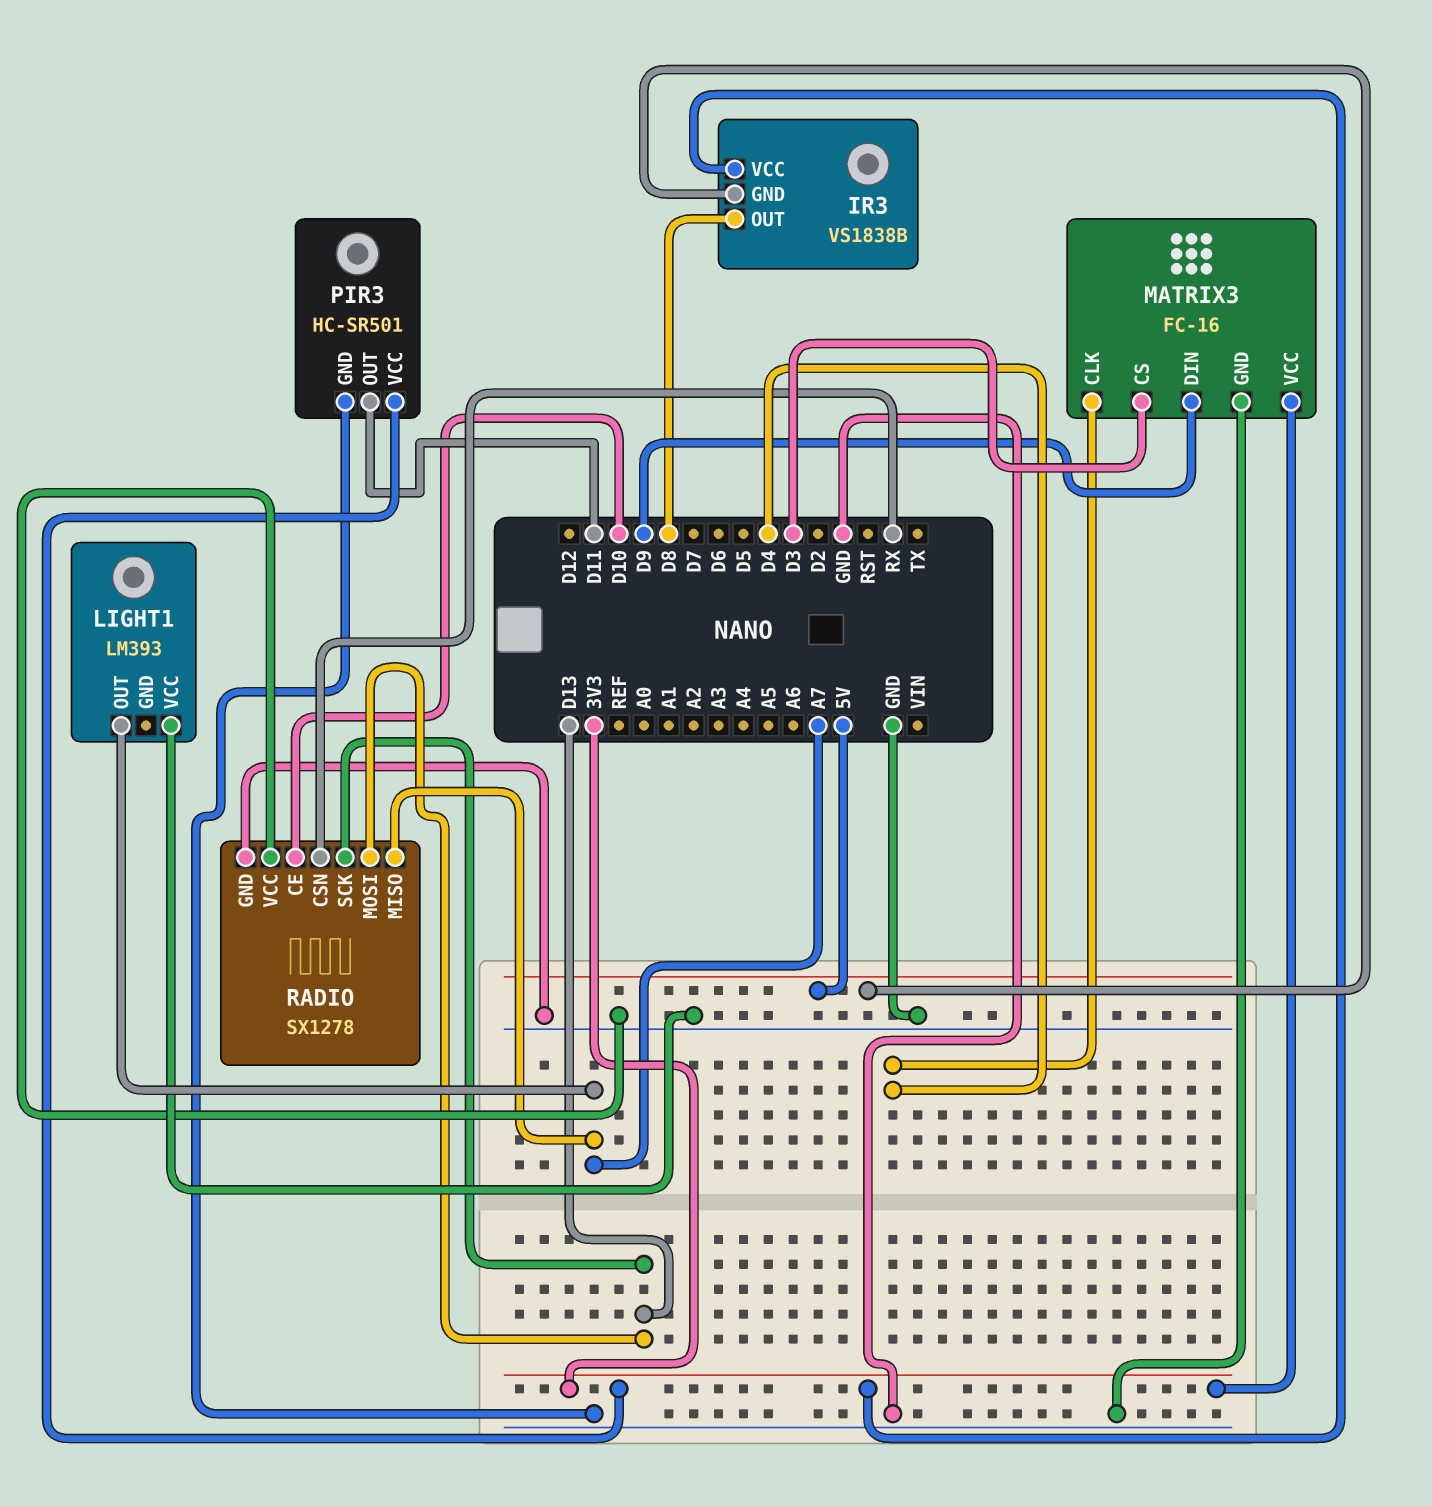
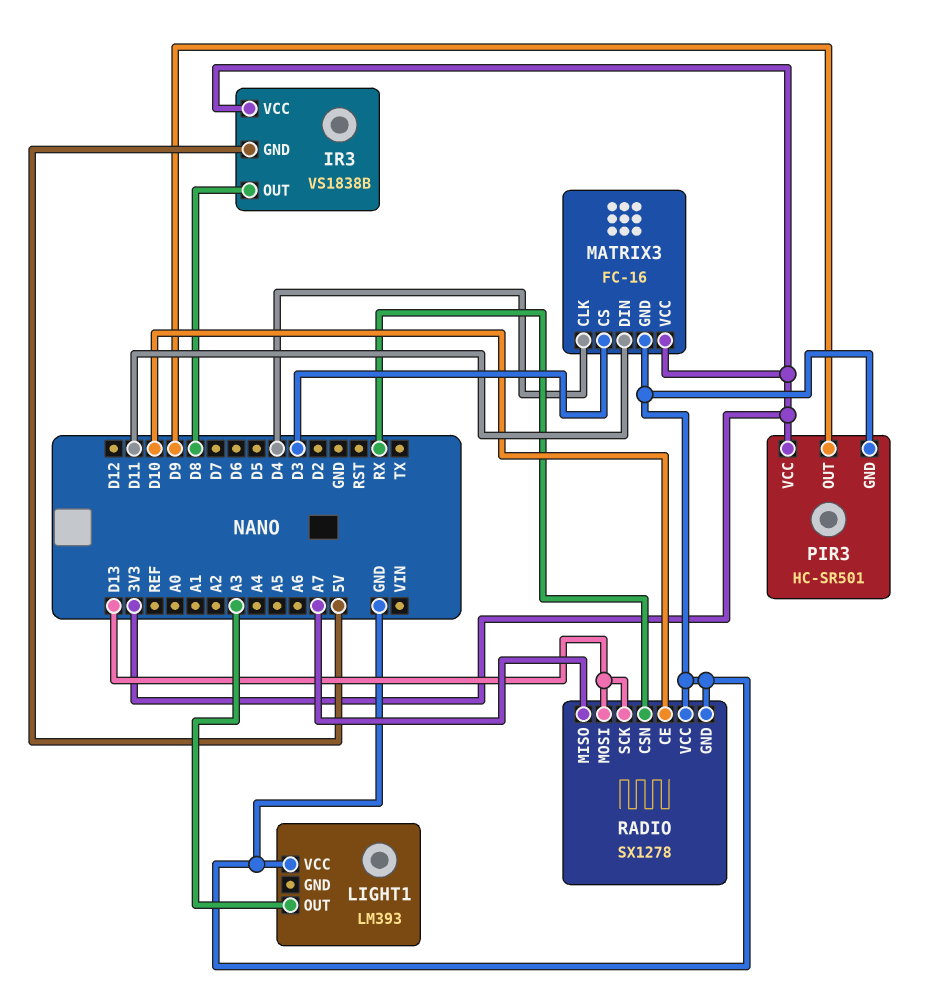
LIGHT1 pin OUT: A7 -> A3
MATRIX3 pin DIN: D9 -> D11
PIR3 pin OUT: D11 -> D9

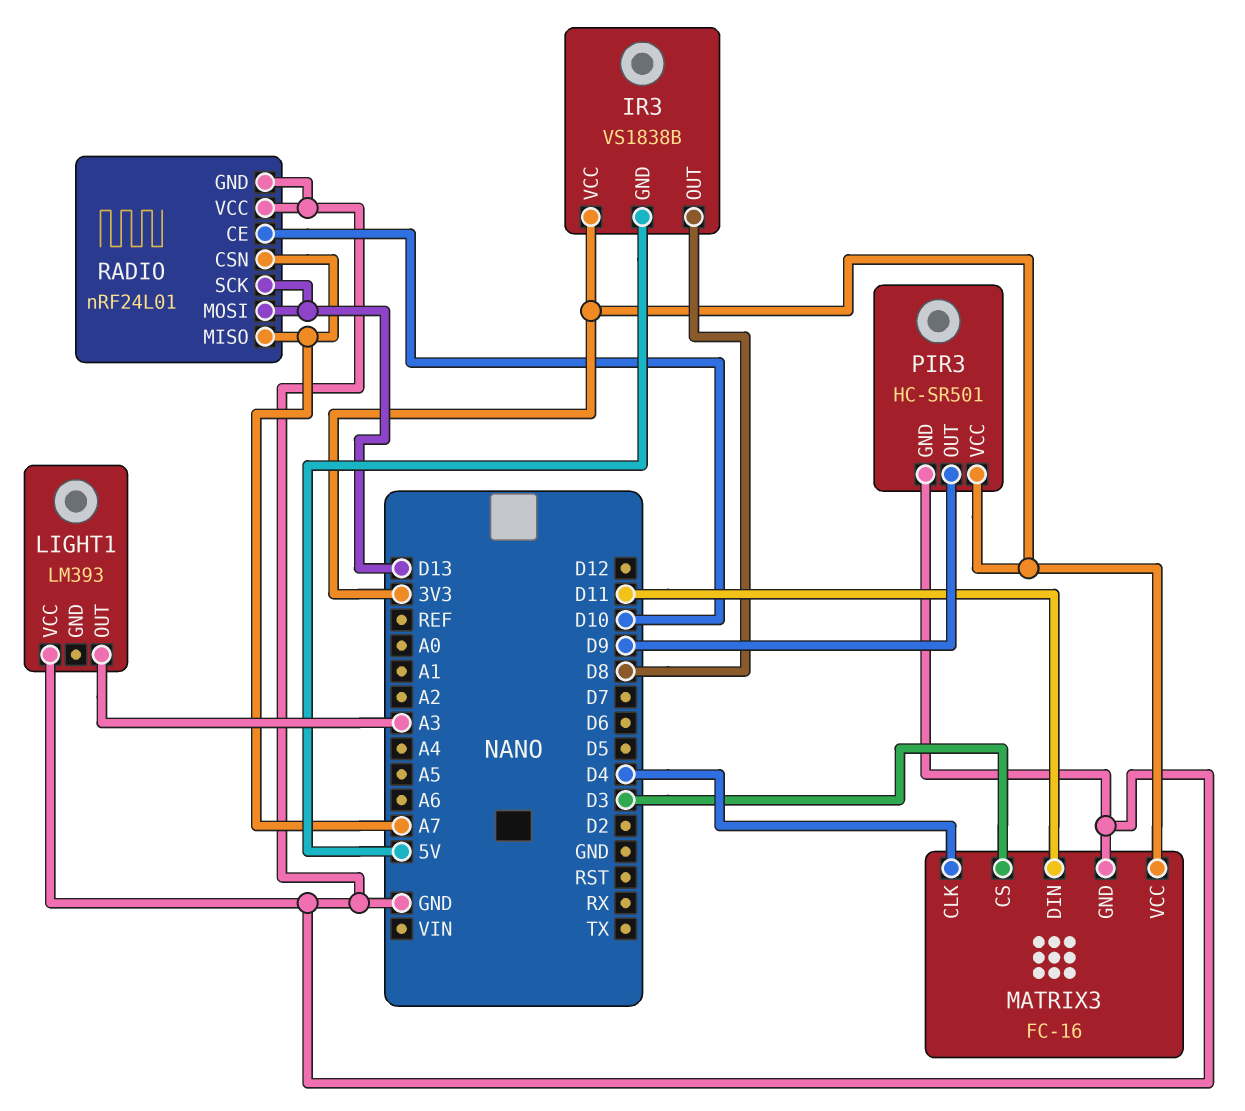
RADIO: SX1278 -> nRF24L01
RADIO pin CSN: RX -> A7

